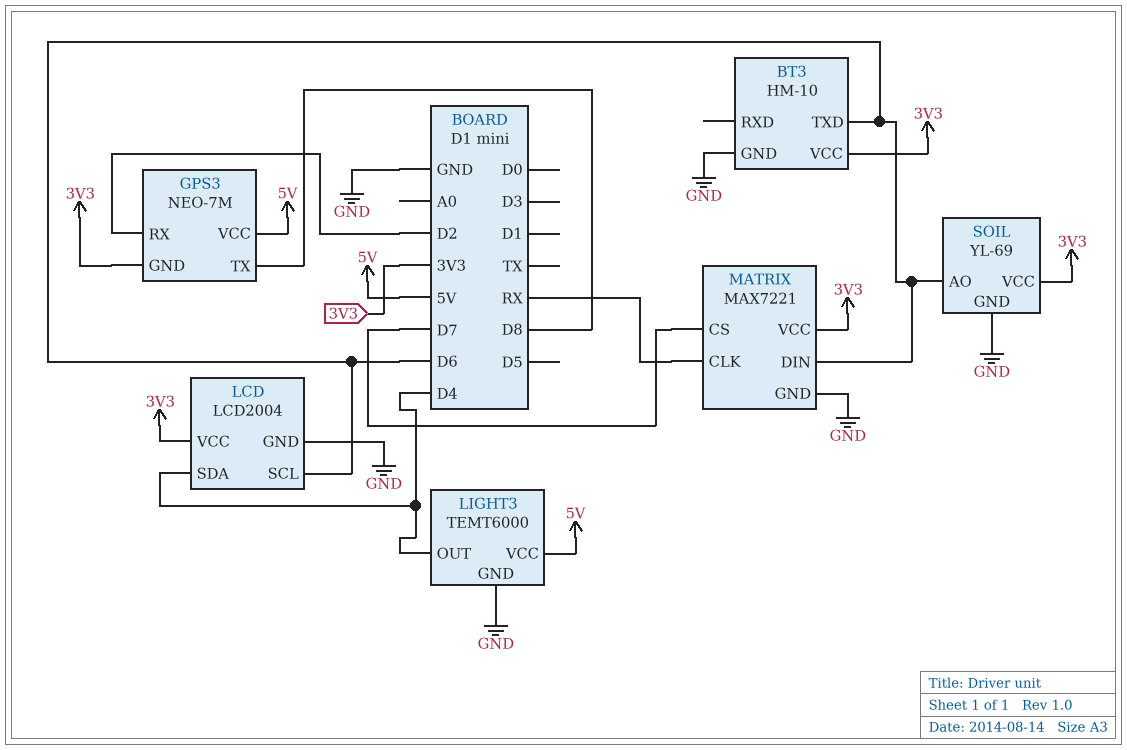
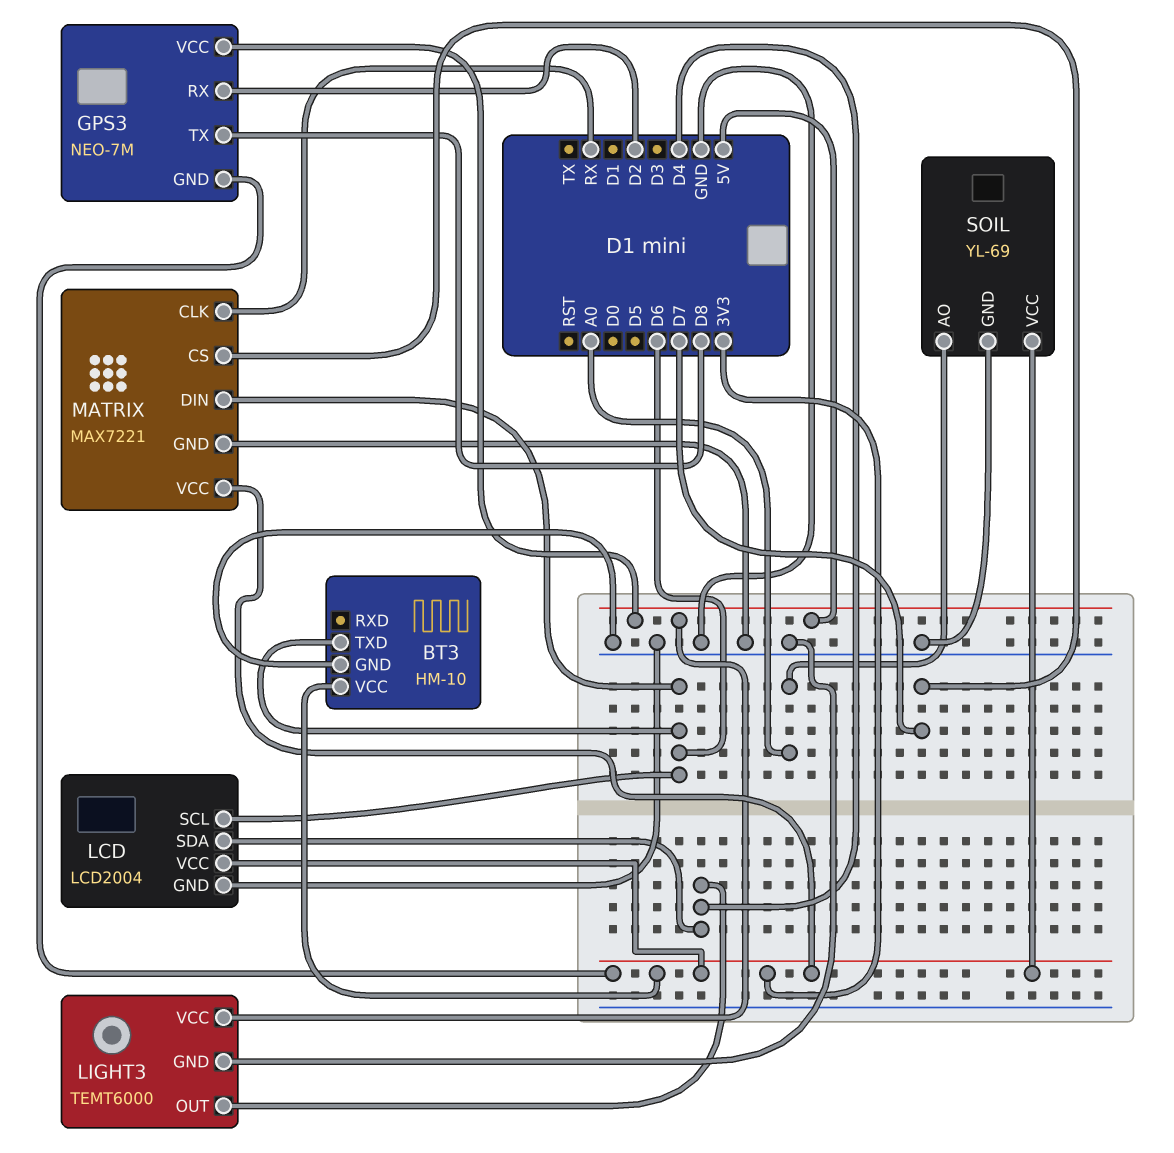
SOIL pin AO: D6 -> A0

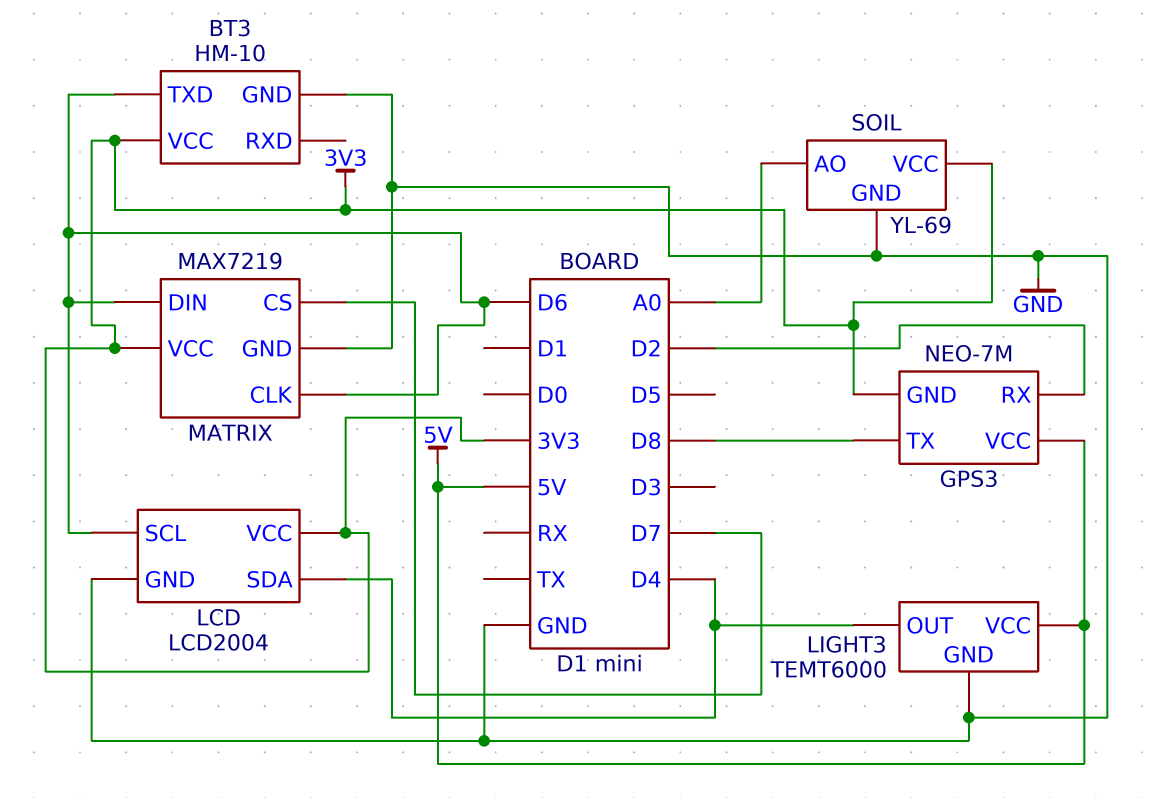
MATRIX: MAX7221 -> MAX7219
MATRIX pin CLK: RX -> D6

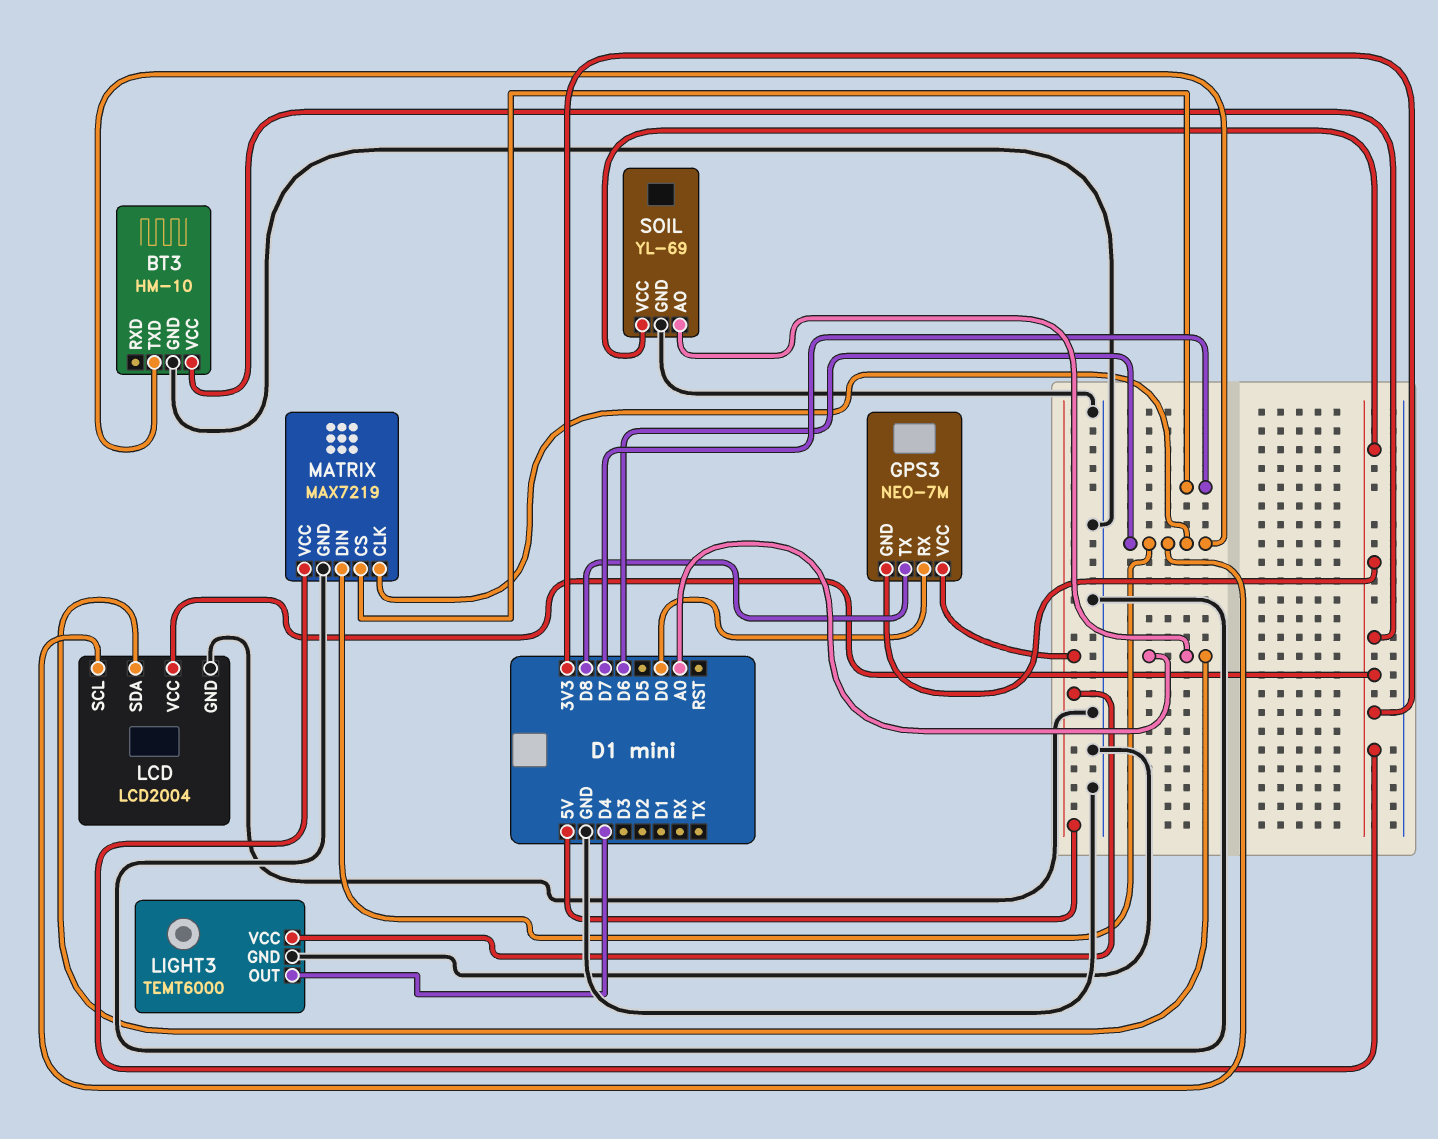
GPS3 pin RX: D2 -> D0
LCD pin SDA: D4 -> A0

